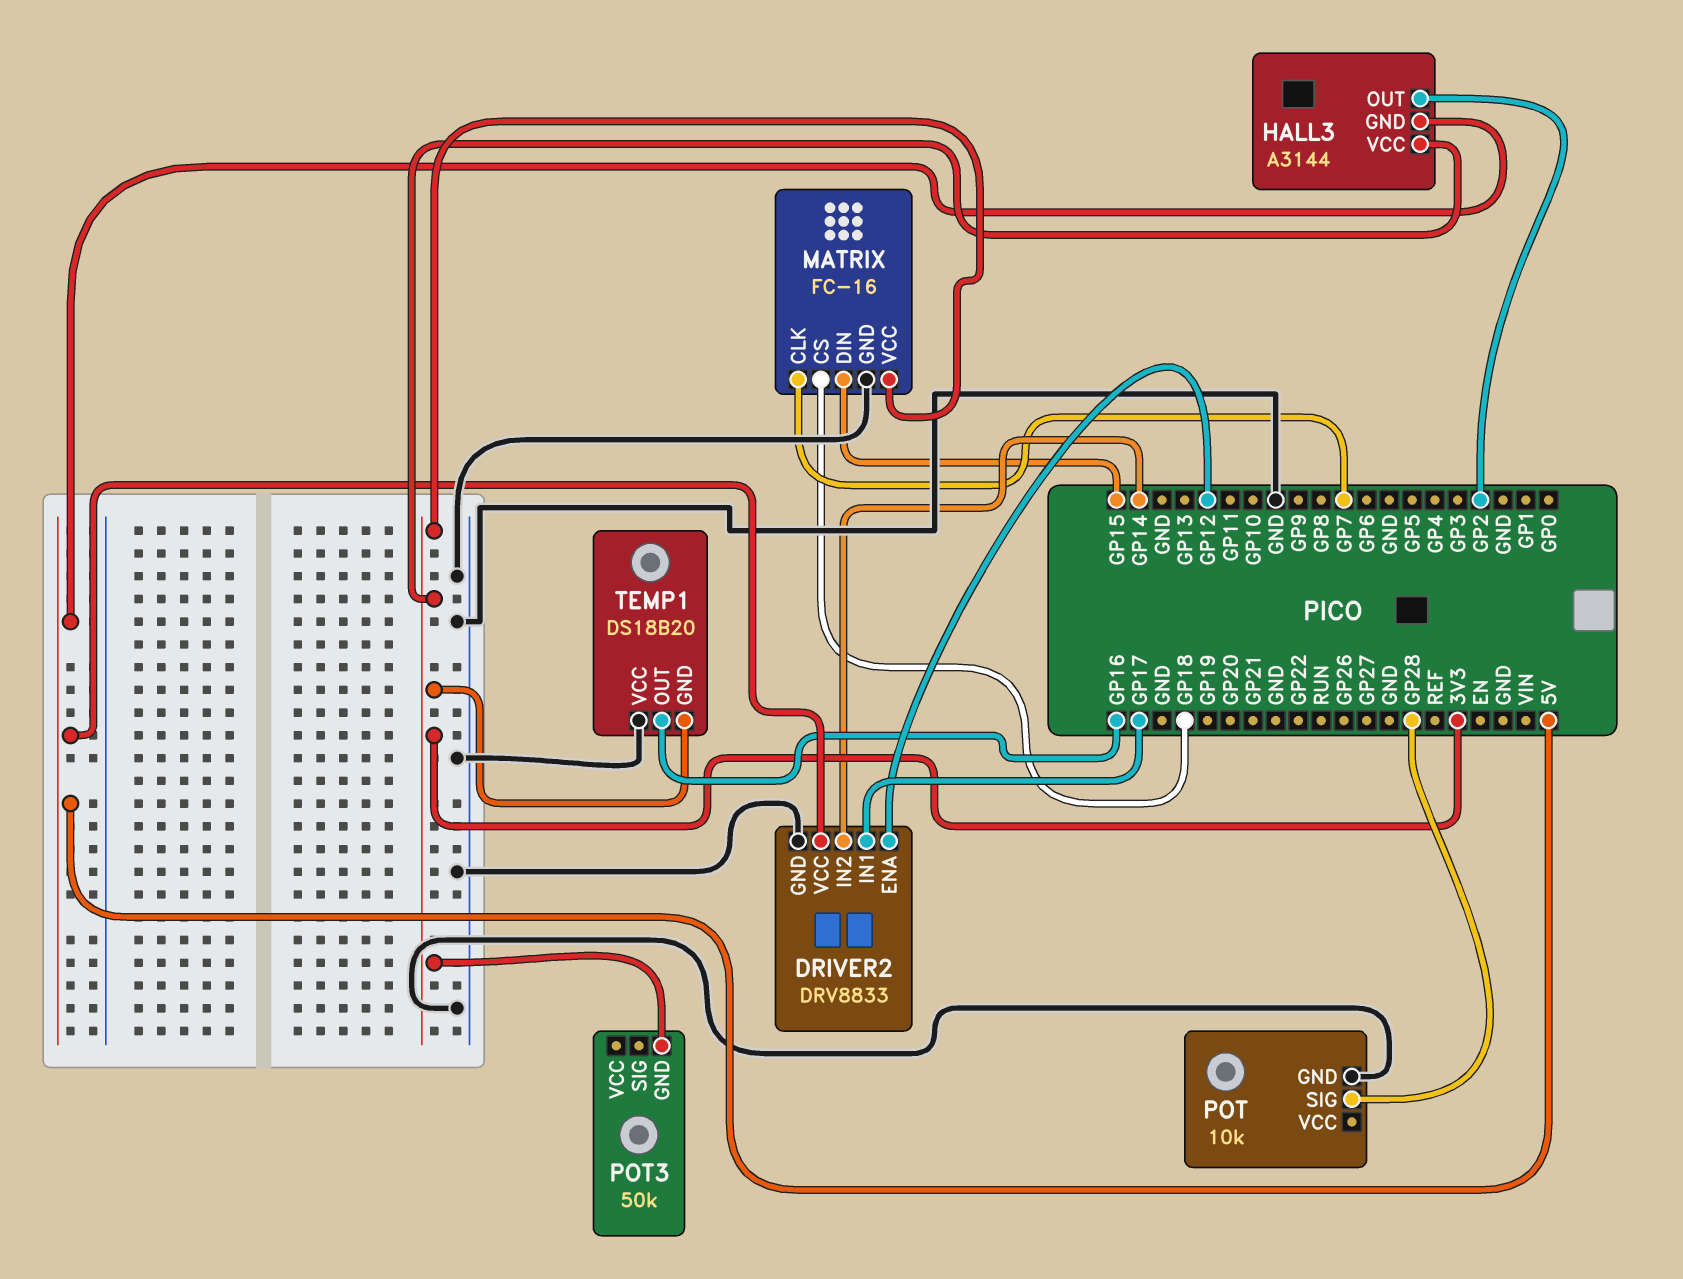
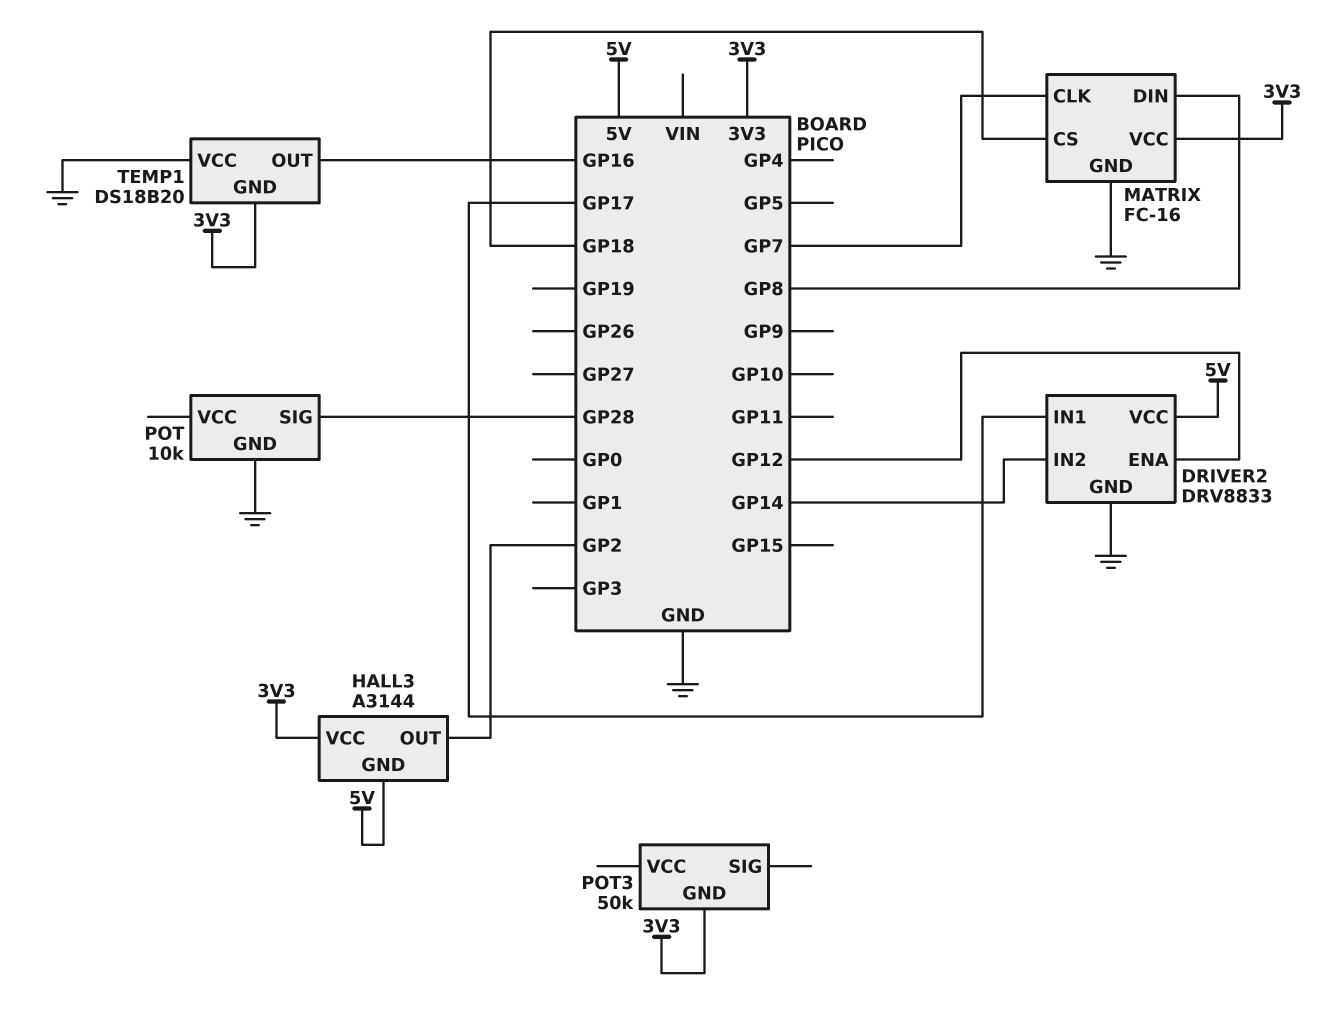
MATRIX pin DIN: GP15 -> GP8

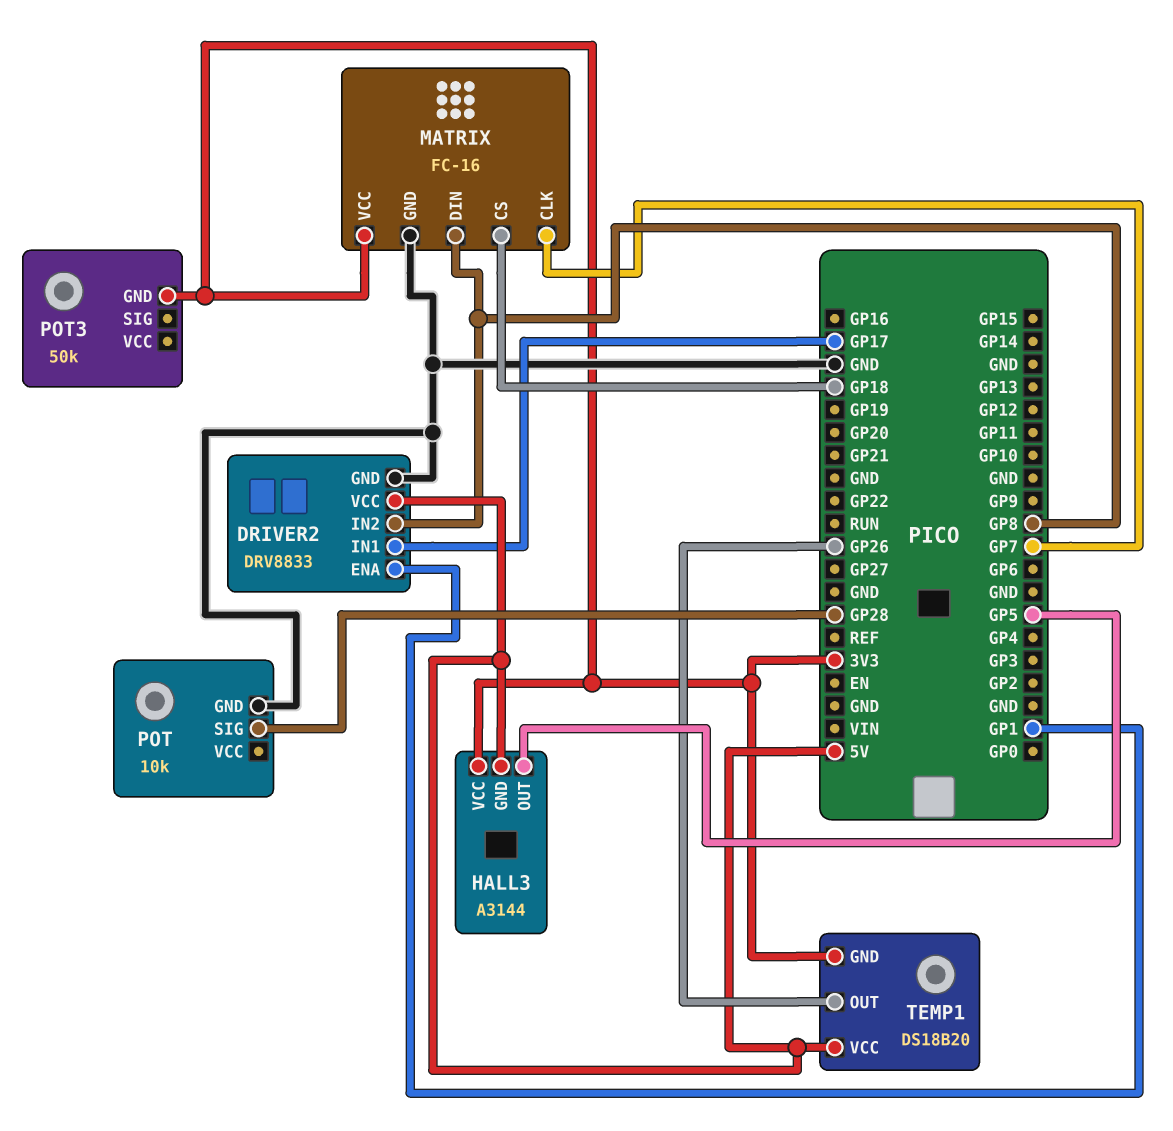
DRIVER2 pin ENA: GP12 -> GP1
DRIVER2 pin IN2: GP14 -> GP8
HALL3 pin OUT: GP2 -> GP5
TEMP1 pin OUT: GP16 -> GP26
TEMP1 pin VCC: GND -> 5V

